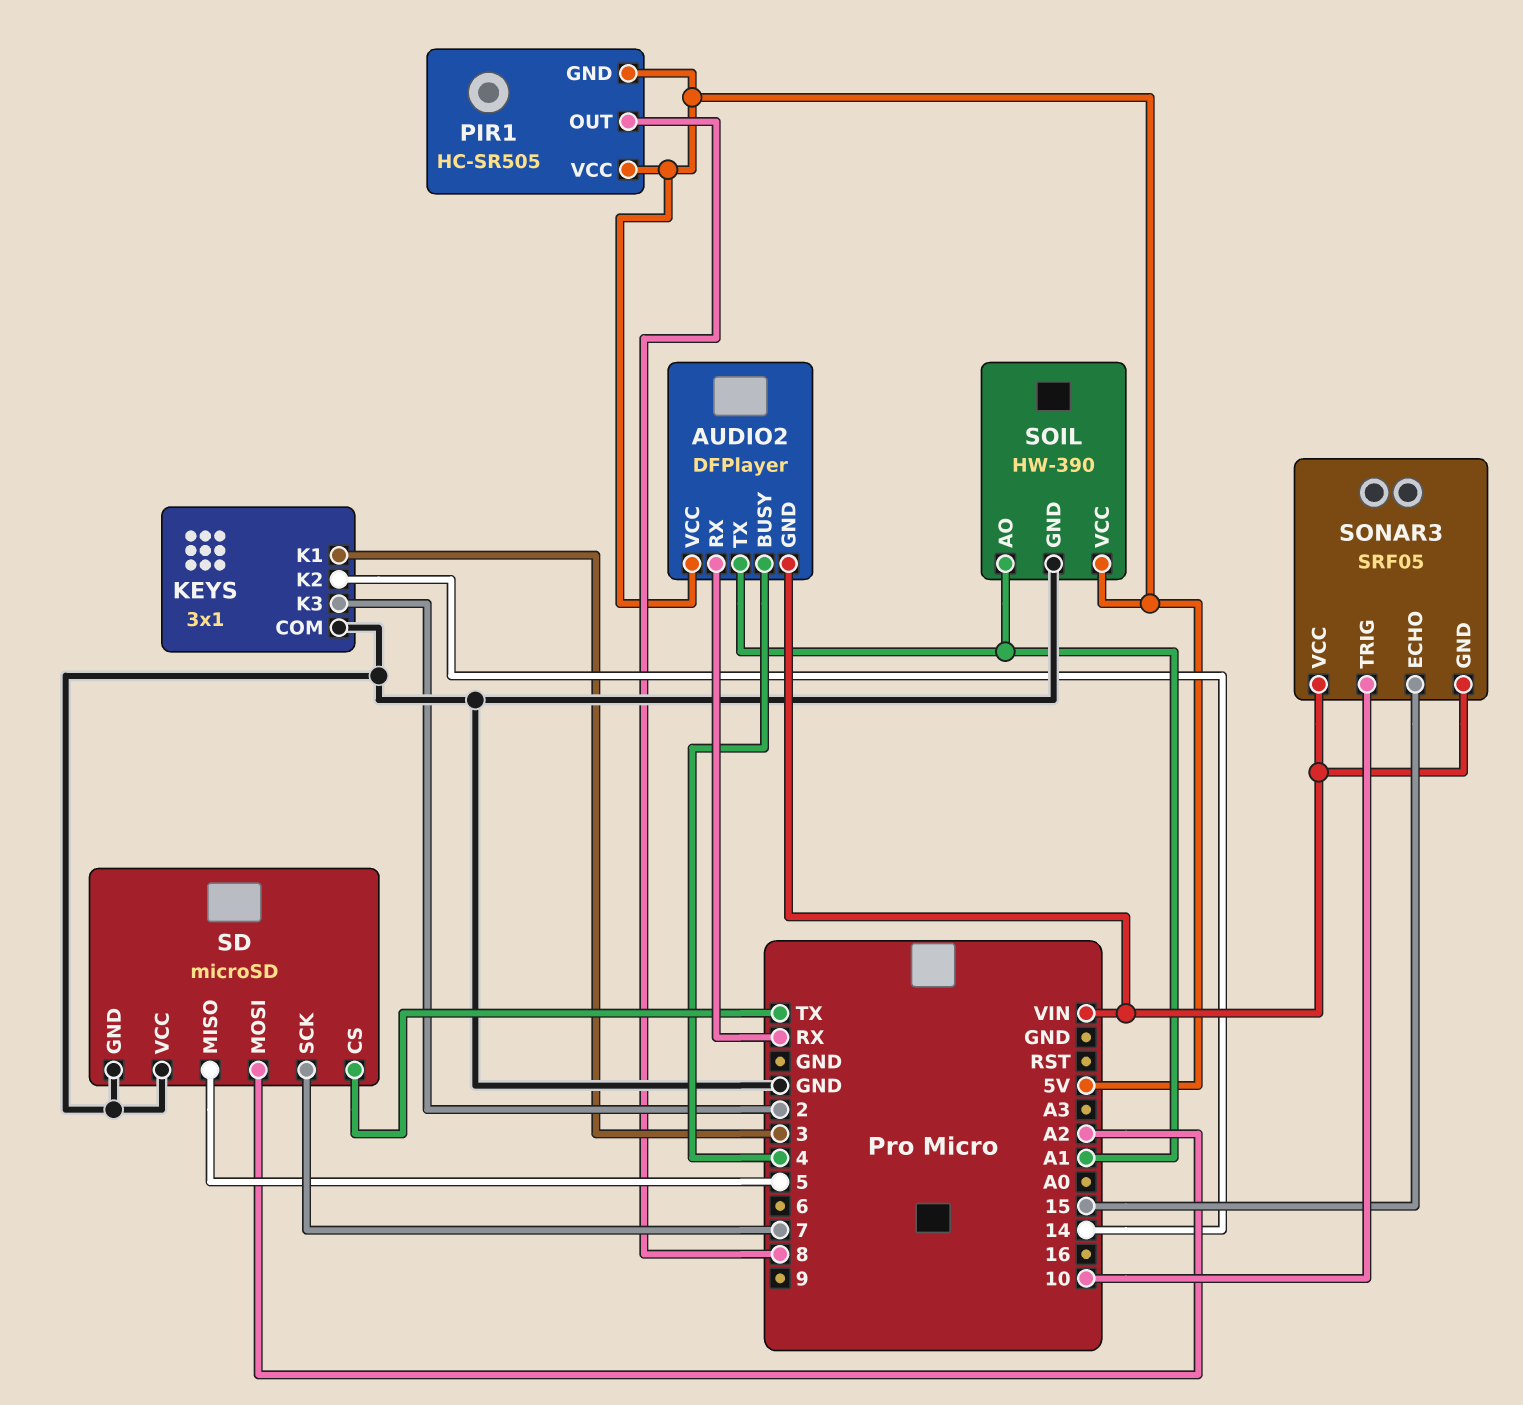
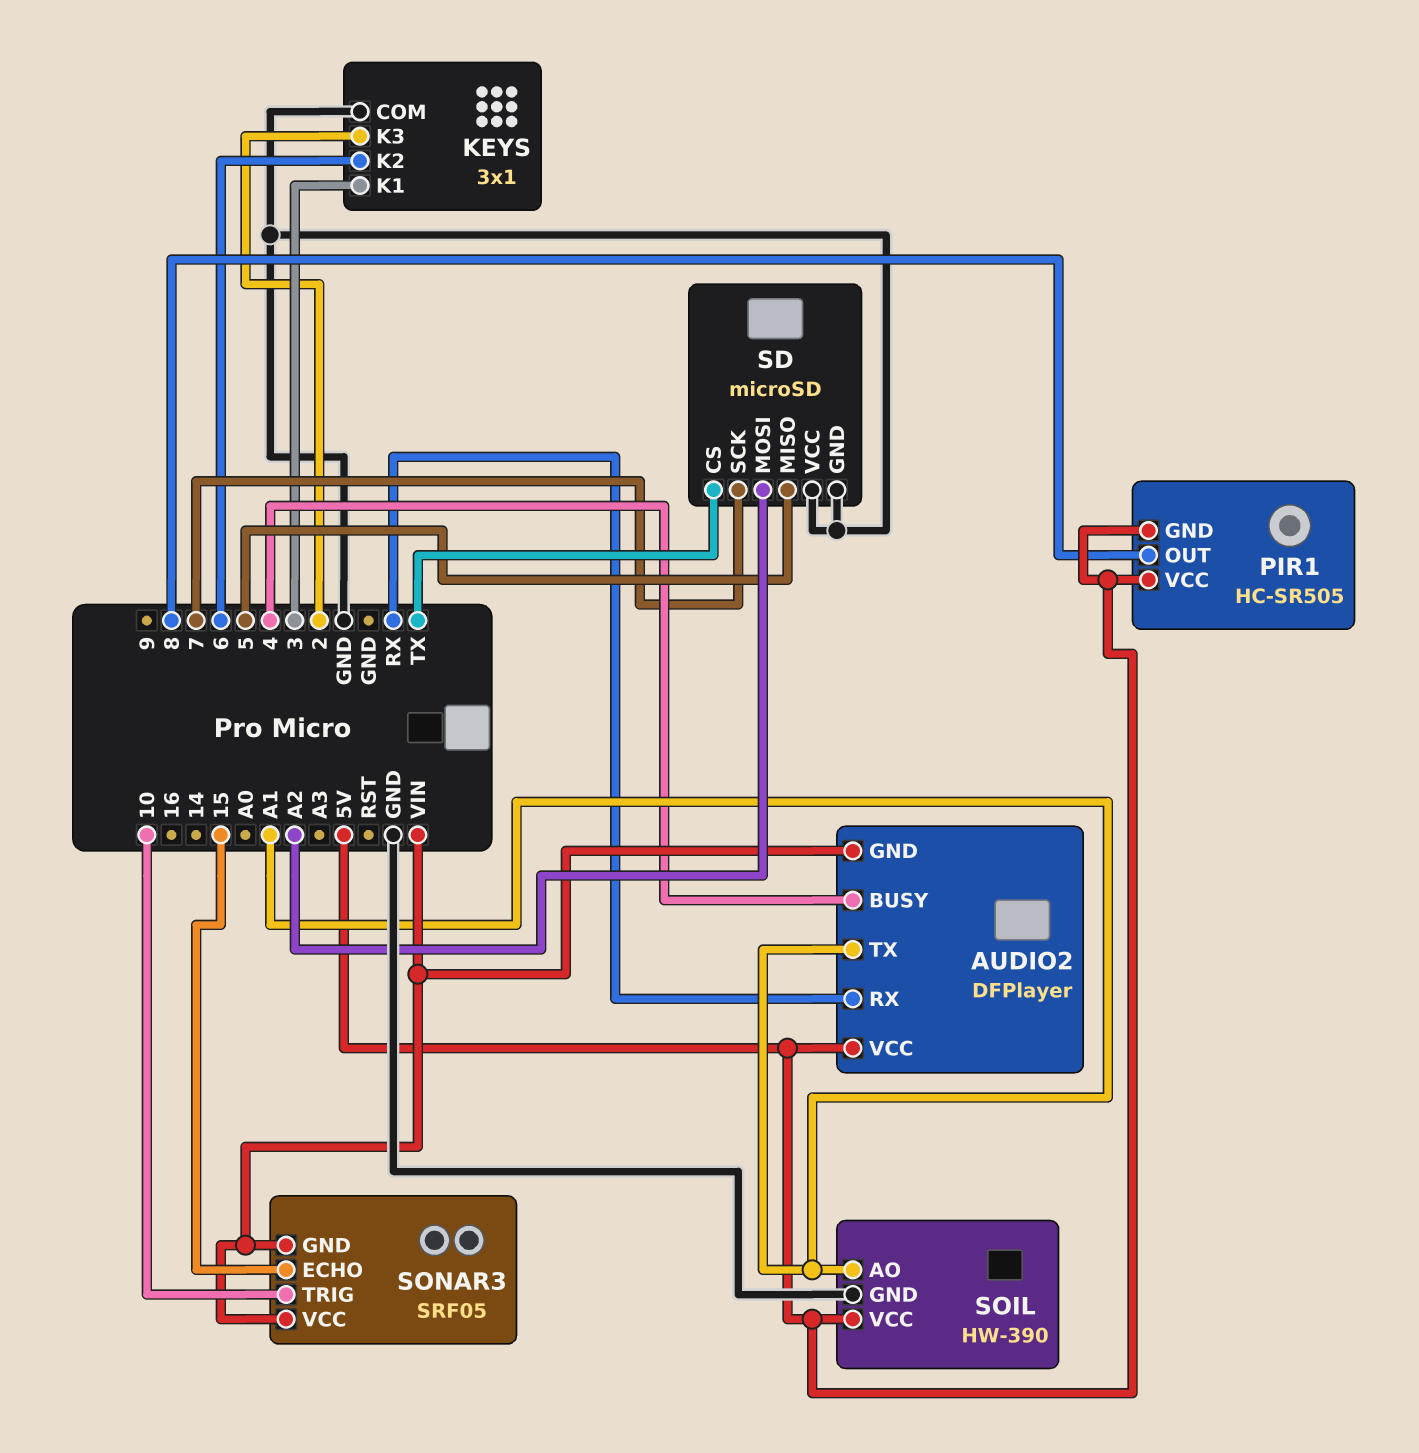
KEYS pin K2: 14 -> 6

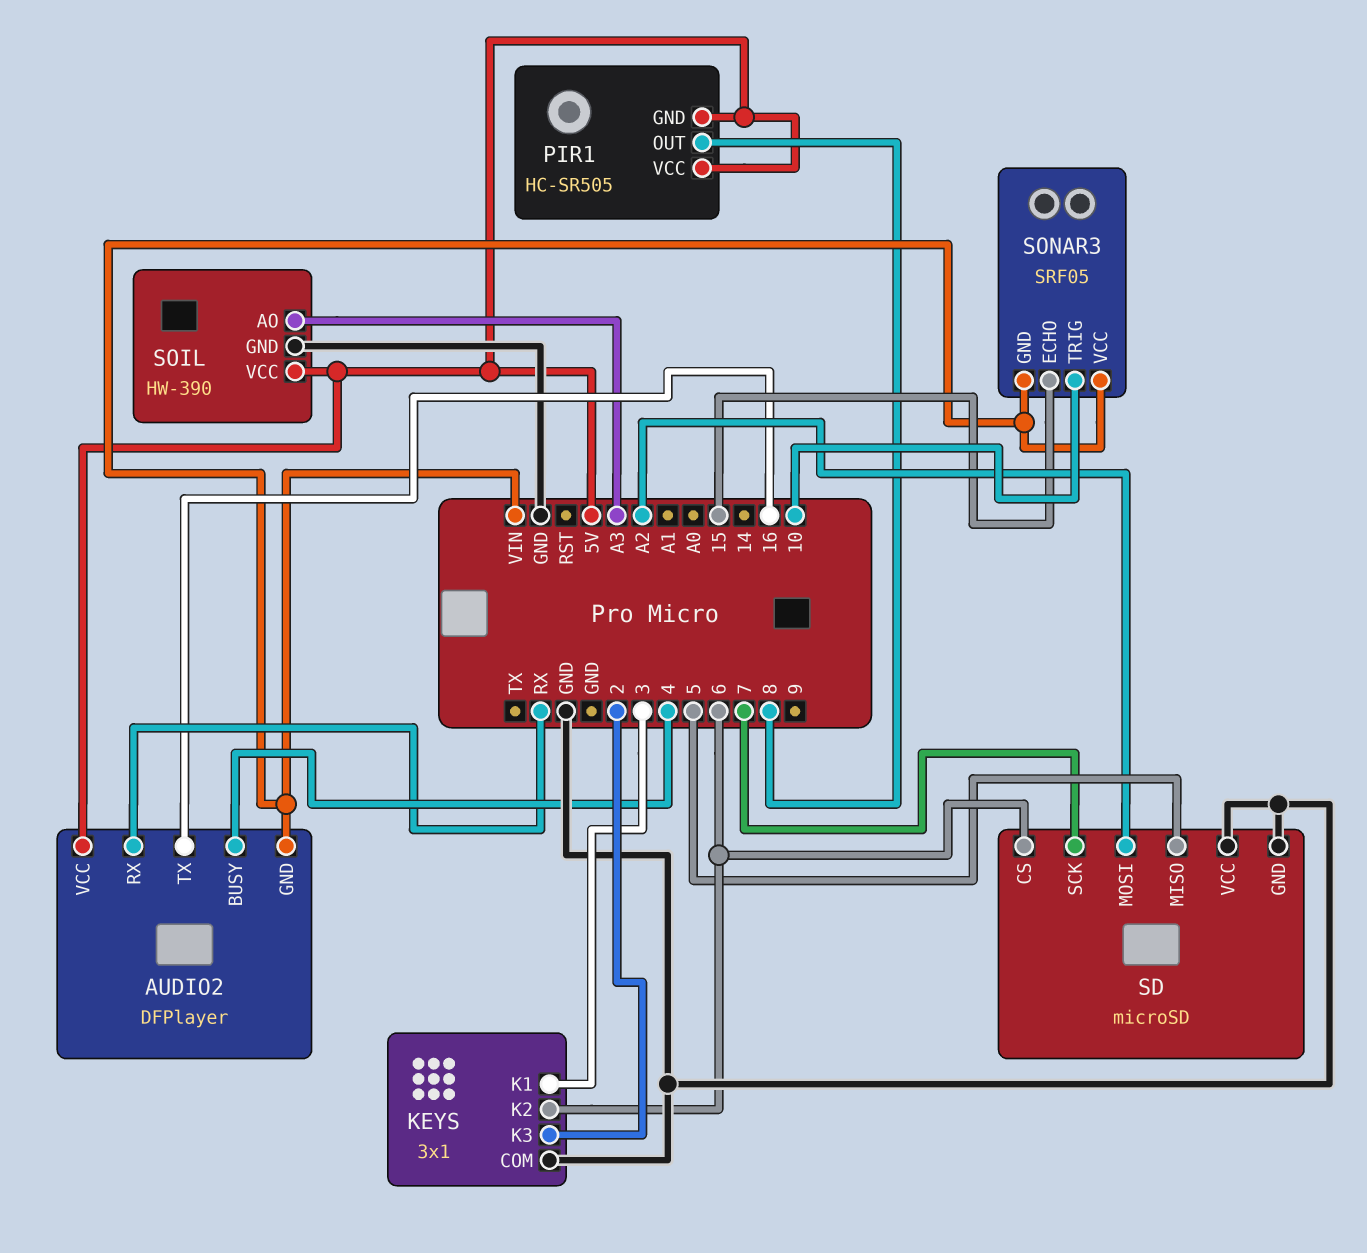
AUDIO2 pin TX: A1 -> 16
SD pin CS: TX -> 6
SOIL pin AO: A1 -> A3

